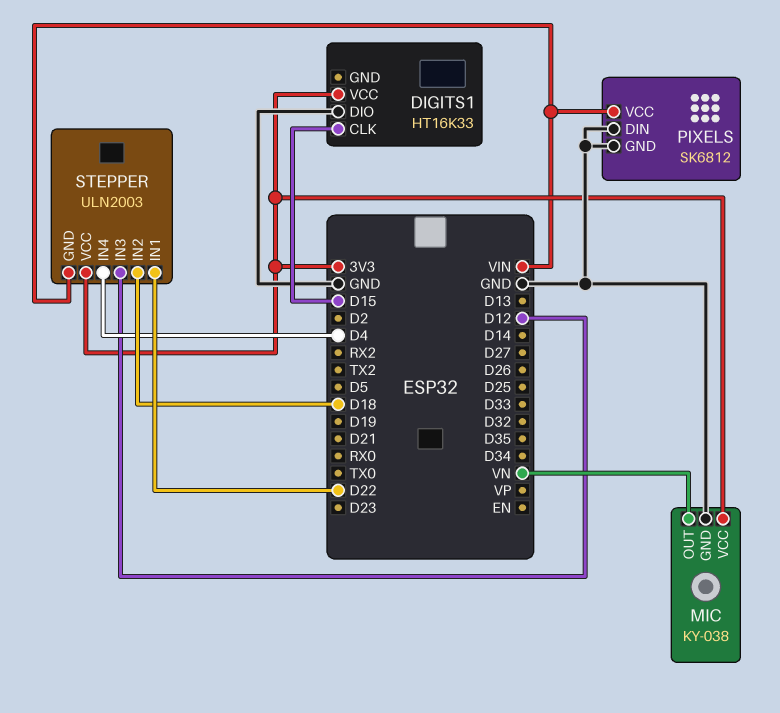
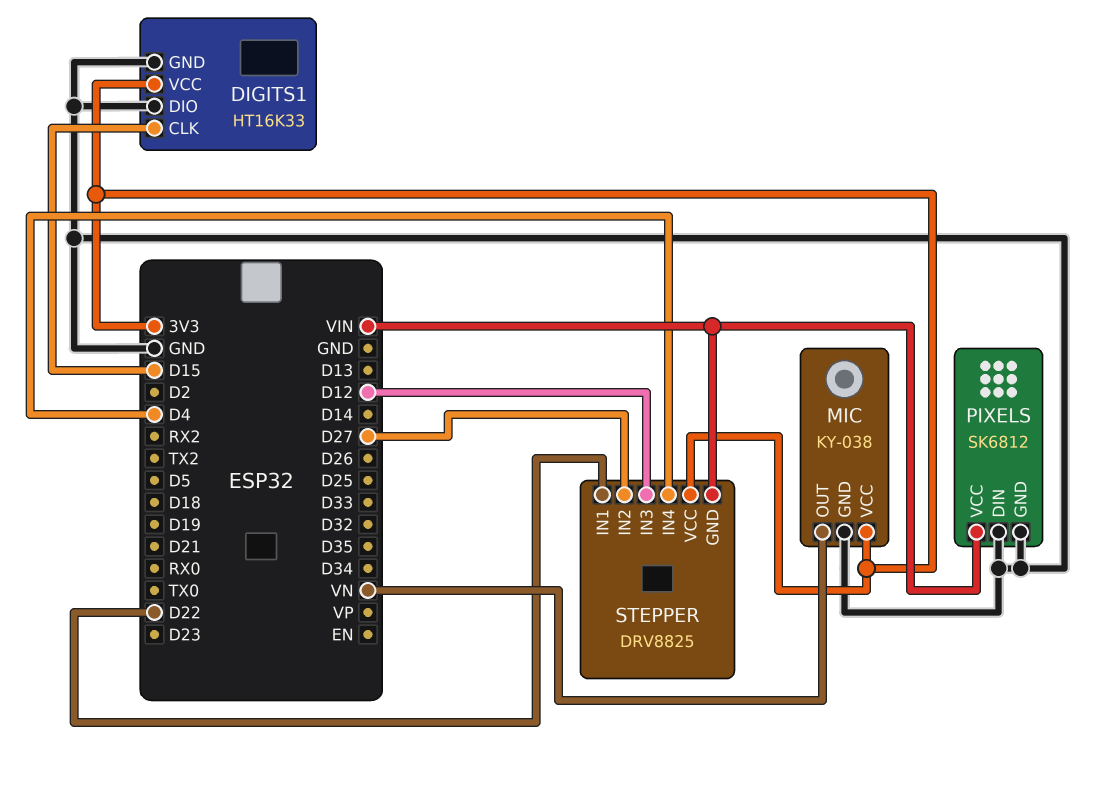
DIGITS1 pin GND: none -> GND
STEPPER: ULN2003 -> DRV8825
STEPPER pin IN2: D18 -> D27

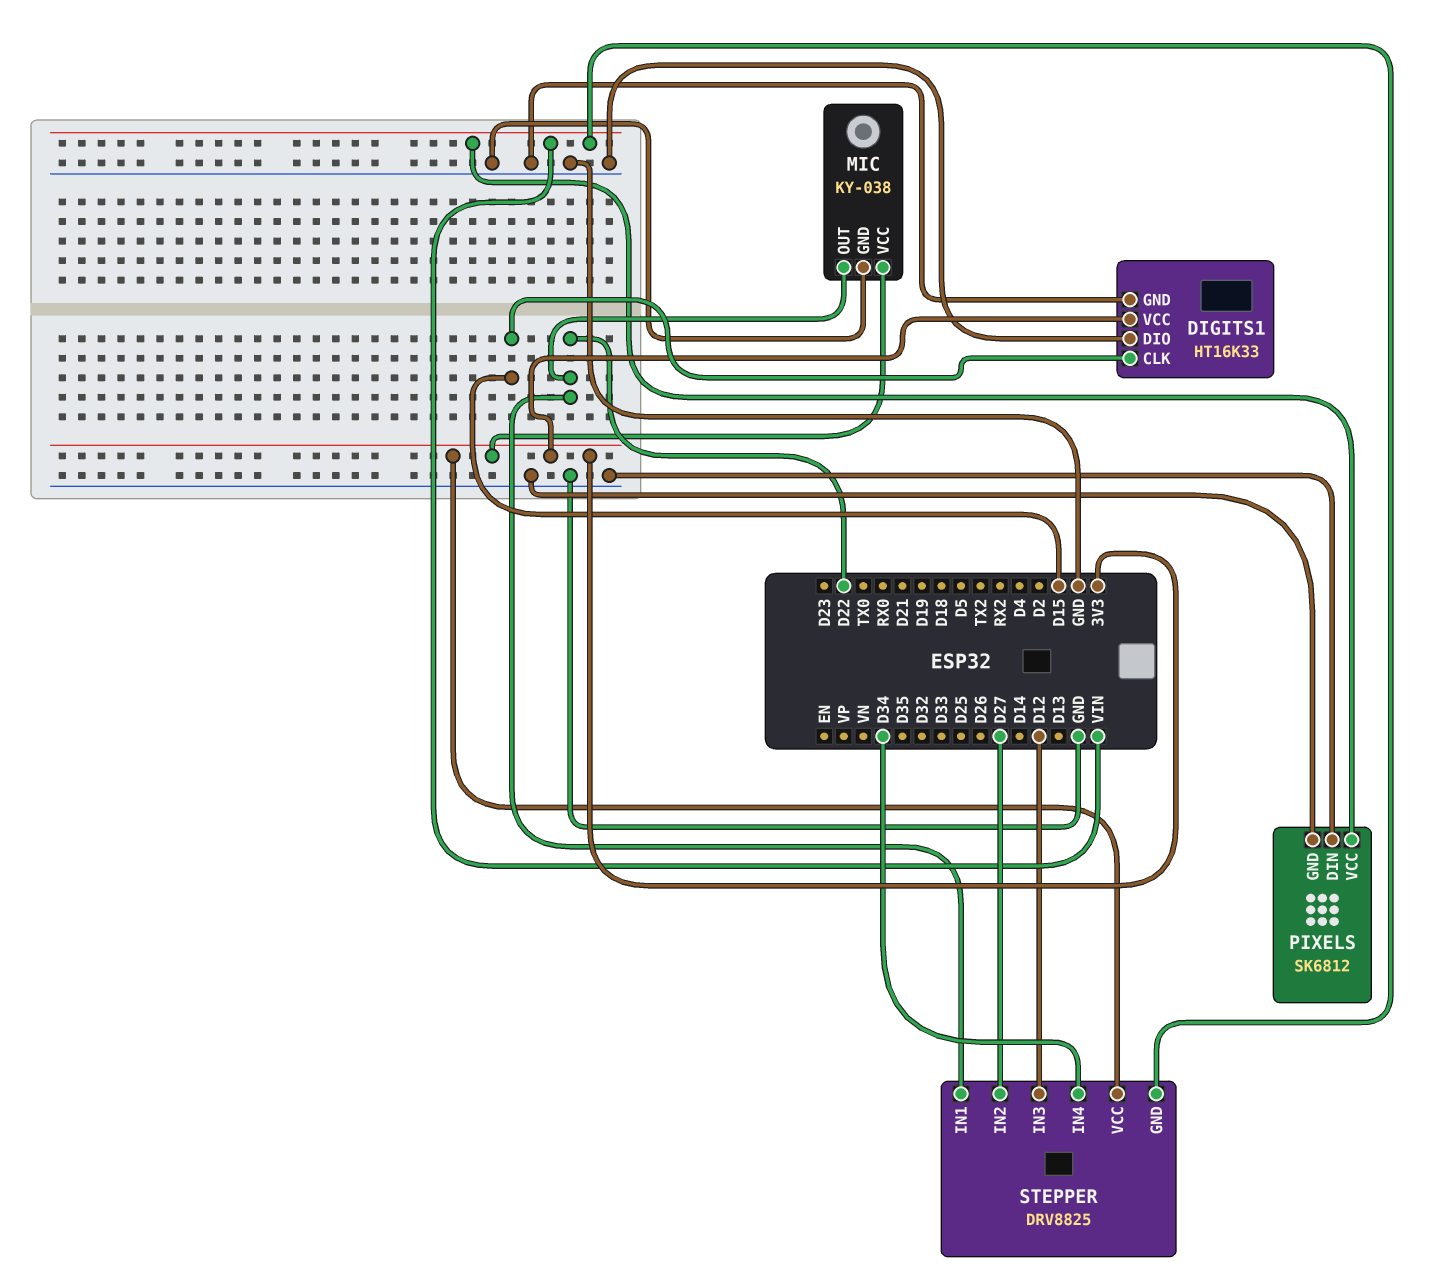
MIC pin OUT: VN -> D22
STEPPER pin IN4: D4 -> D34

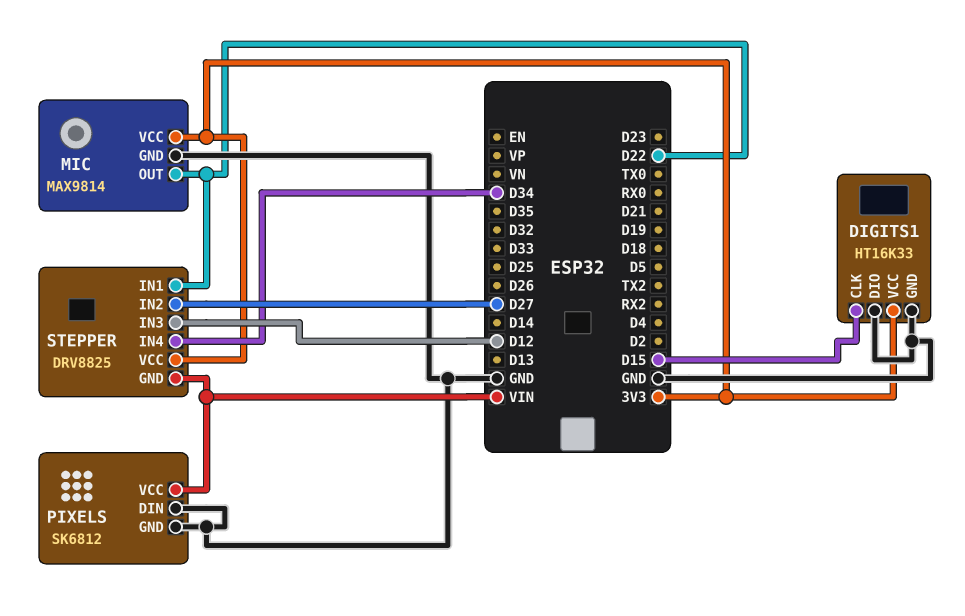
MIC: KY-038 -> MAX9814

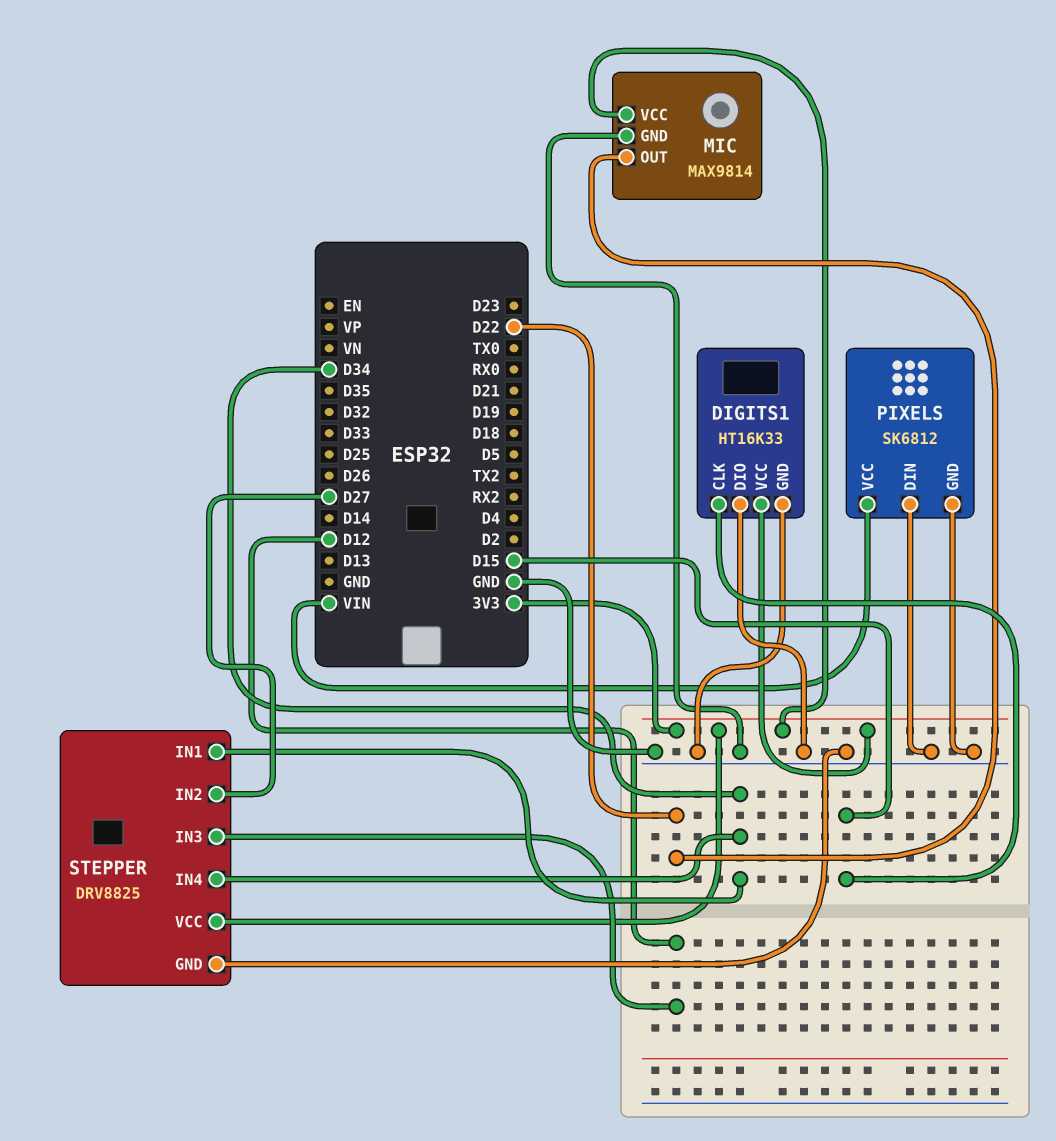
STEPPER pin GND: VIN -> GND
STEPPER pin IN1: D22 -> D34

